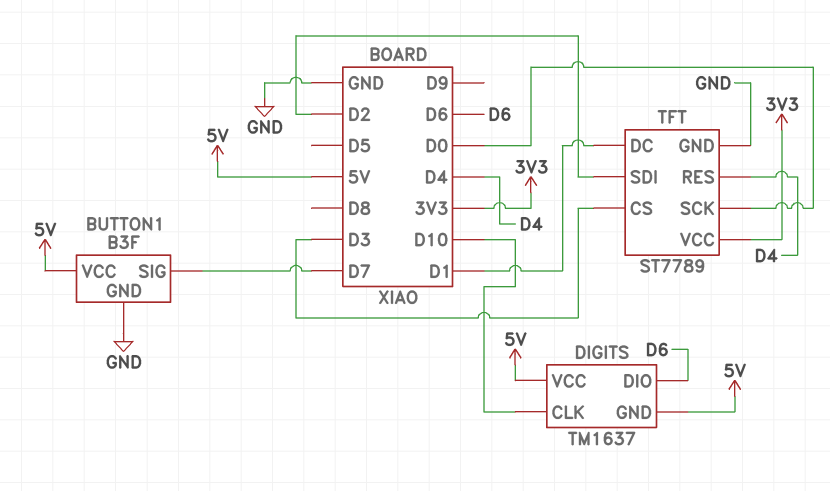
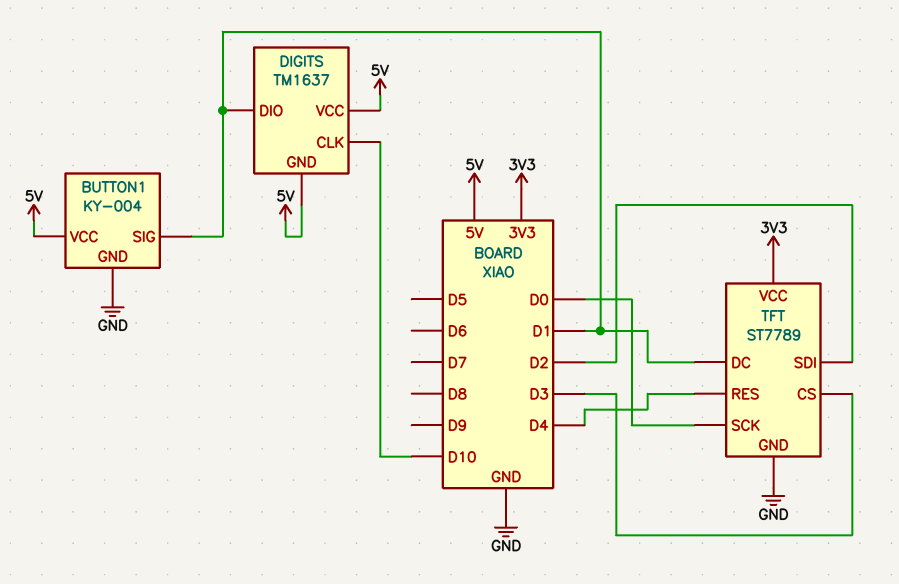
BUTTON1: B3F -> KY-004
BUTTON1 pin SIG: D7 -> D1
DIGITS pin DIO: D6 -> D1

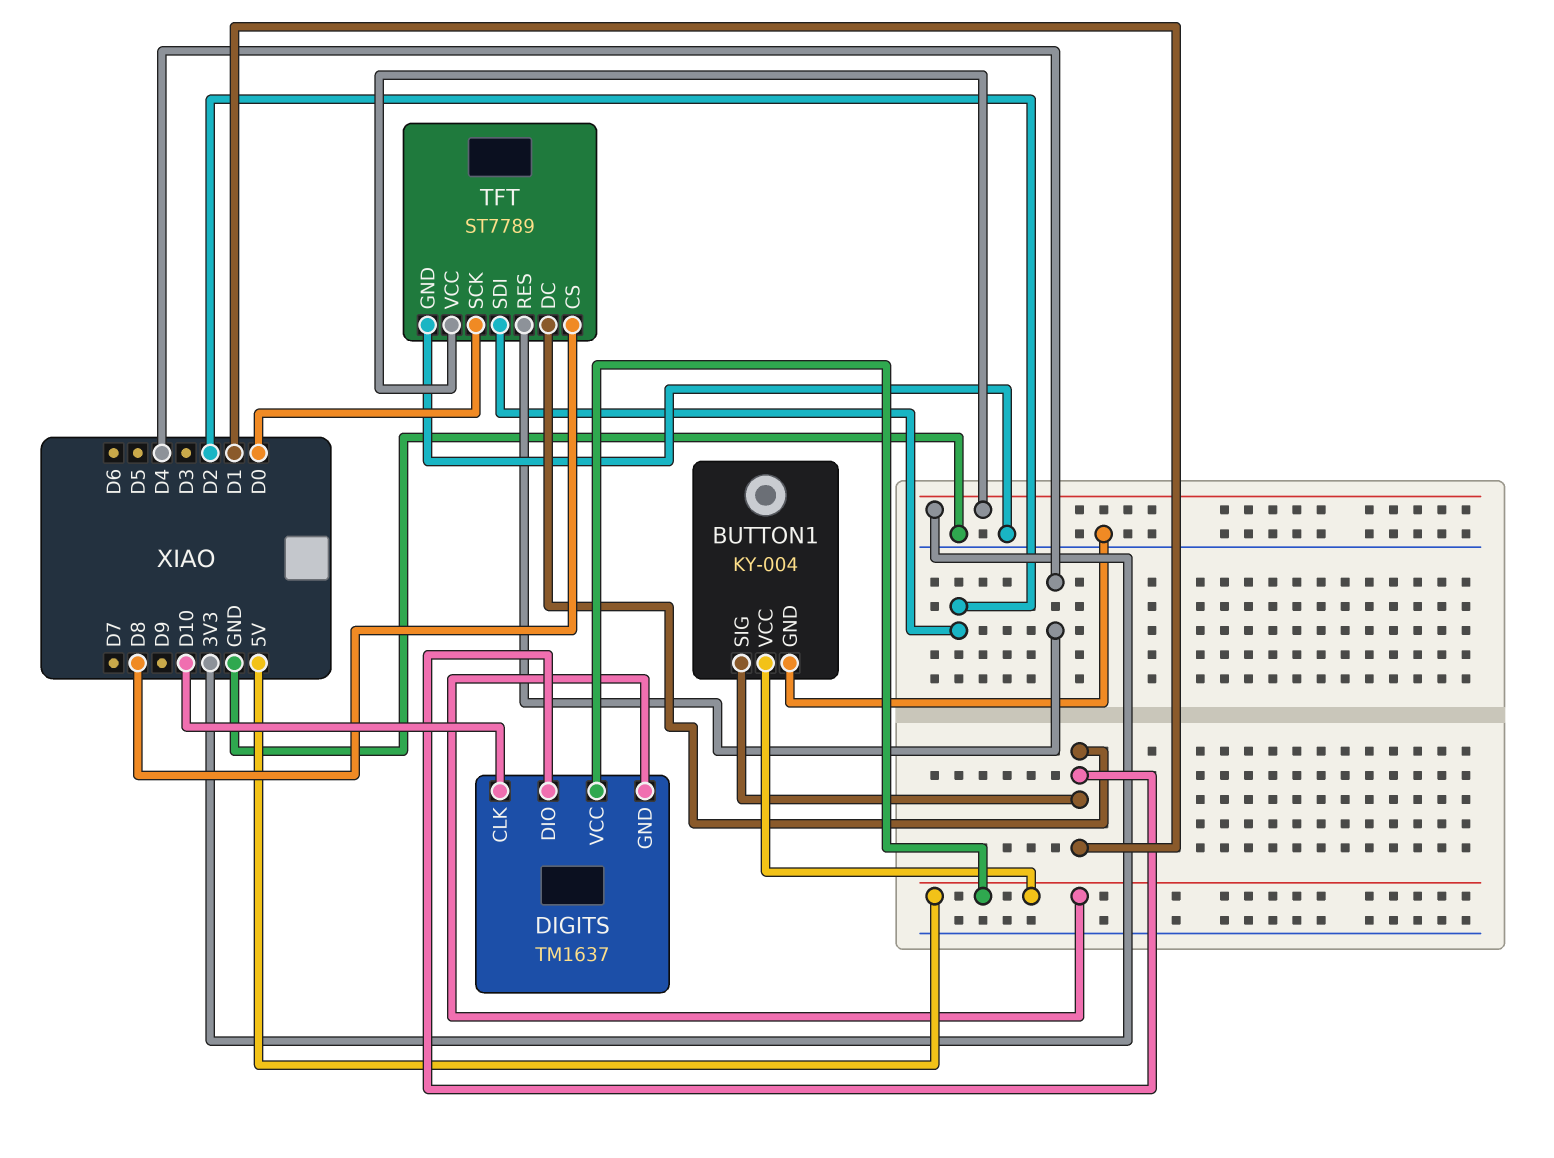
TFT pin CS: D3 -> D8

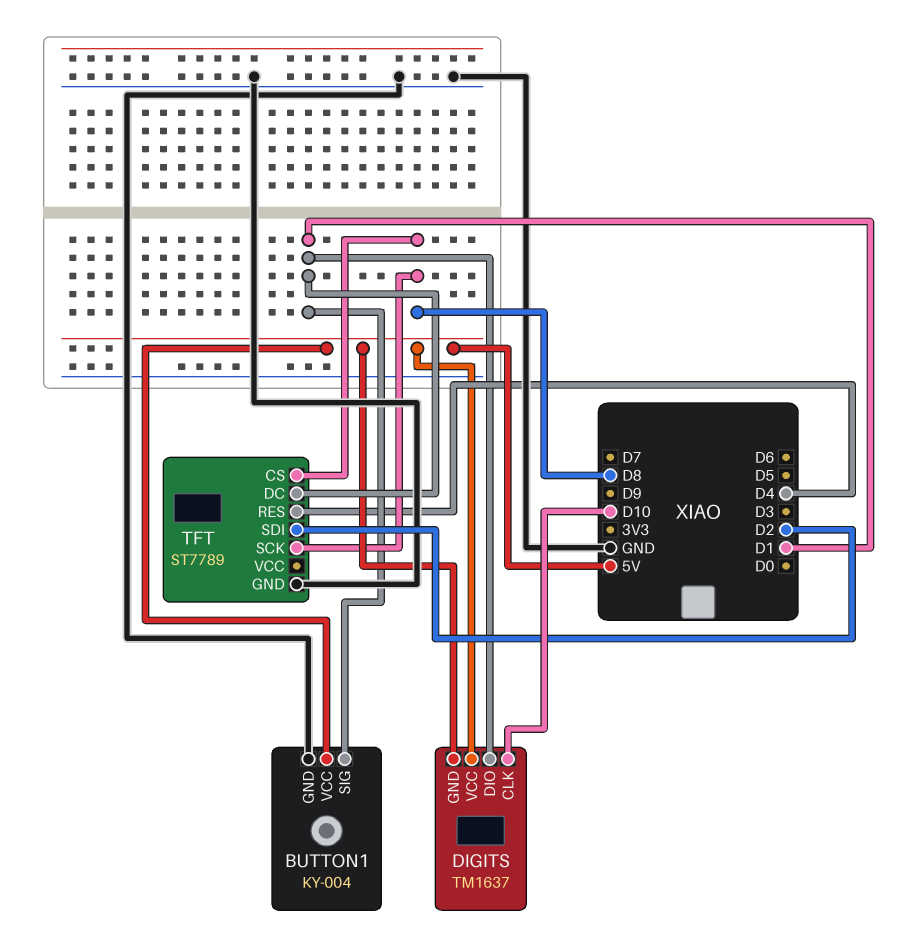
TFT pin SCK: D0 -> D8
TFT pin VCC: 3V3 -> none

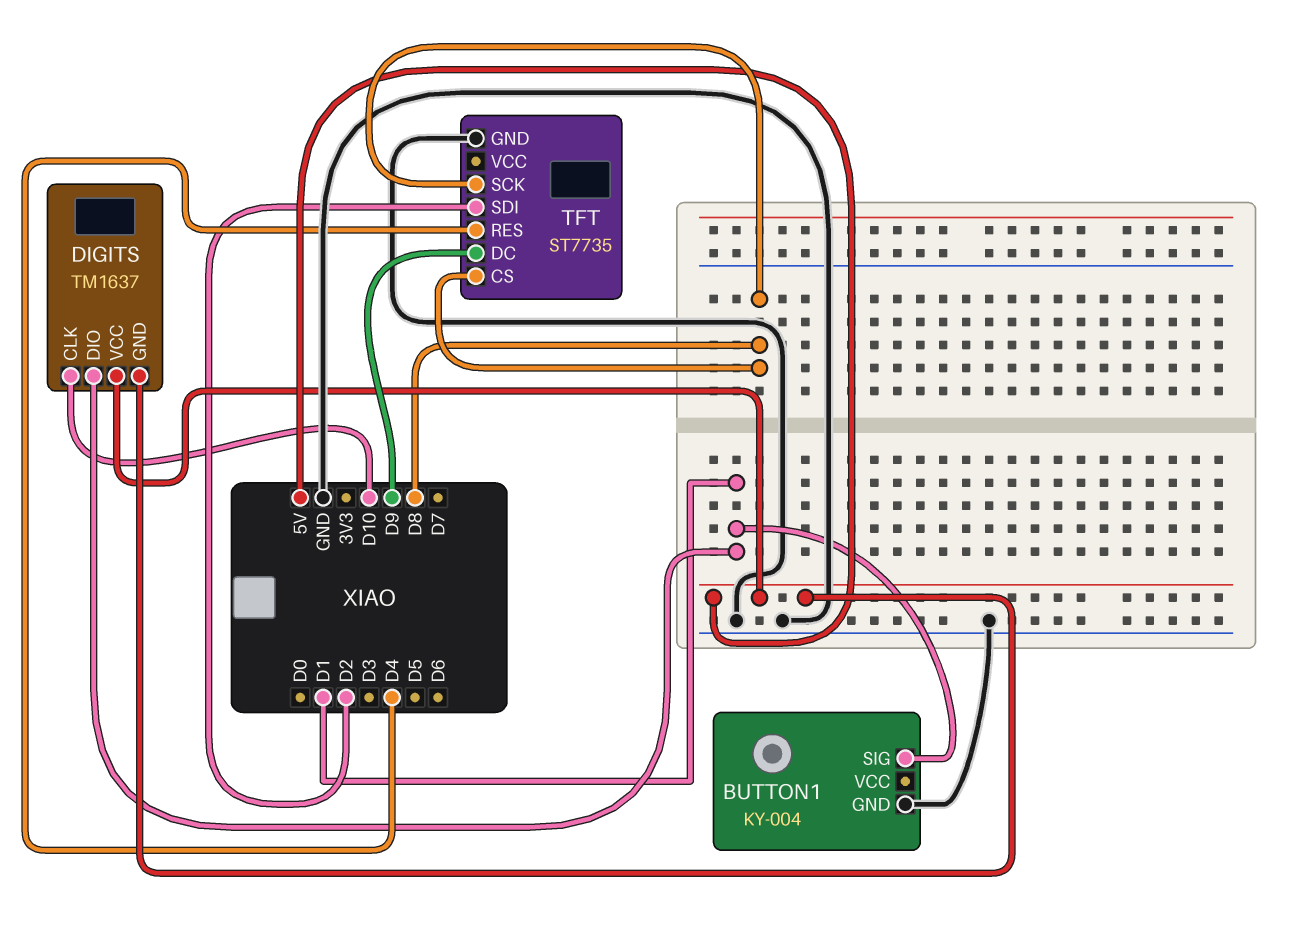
BUTTON1 pin VCC: 5V -> none
TFT: ST7789 -> ST7735
TFT pin DC: D1 -> D9

